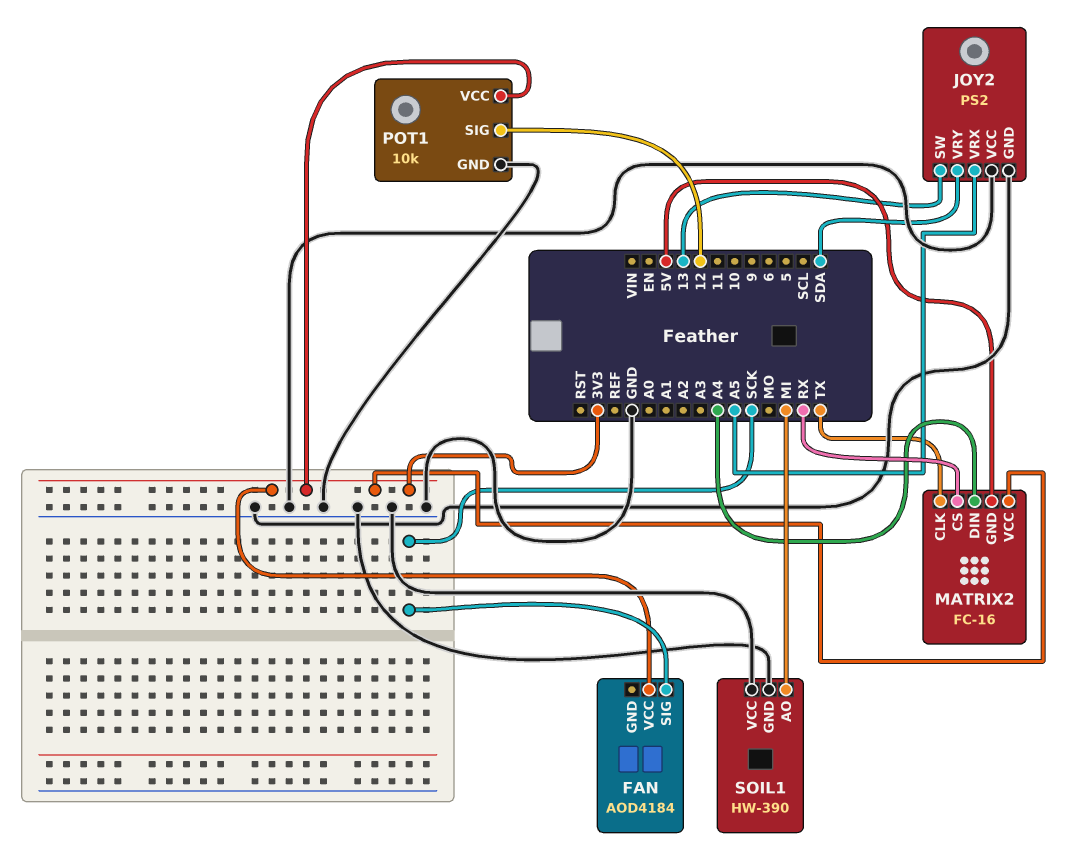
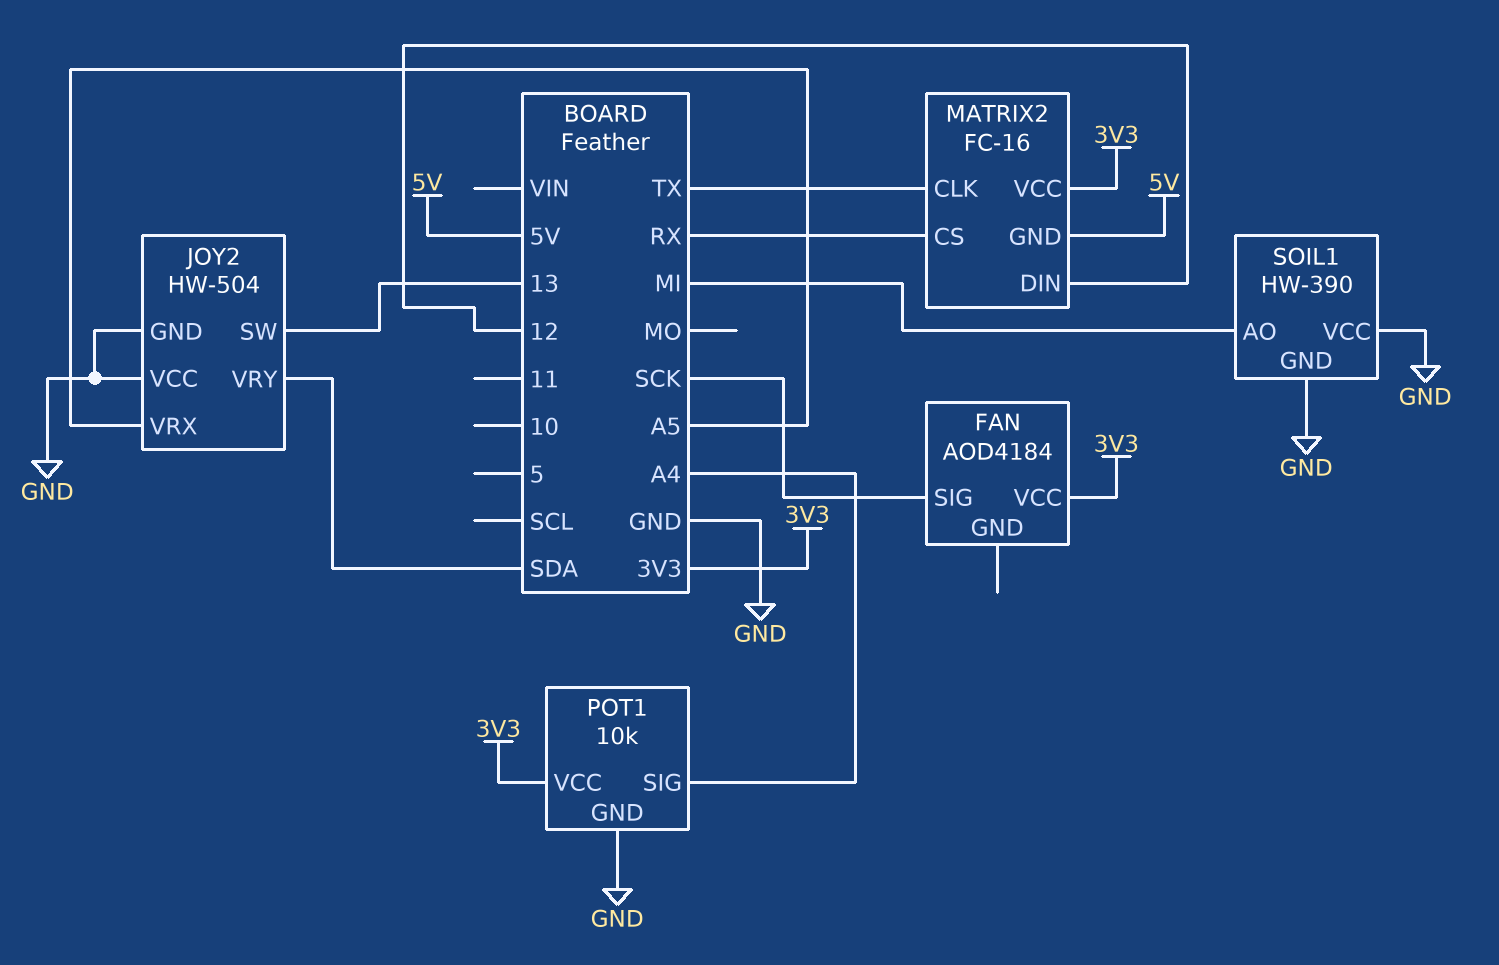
JOY2: PS2 -> HW-504
MATRIX2 pin DIN: A4 -> 12
POT1 pin SIG: 12 -> A4

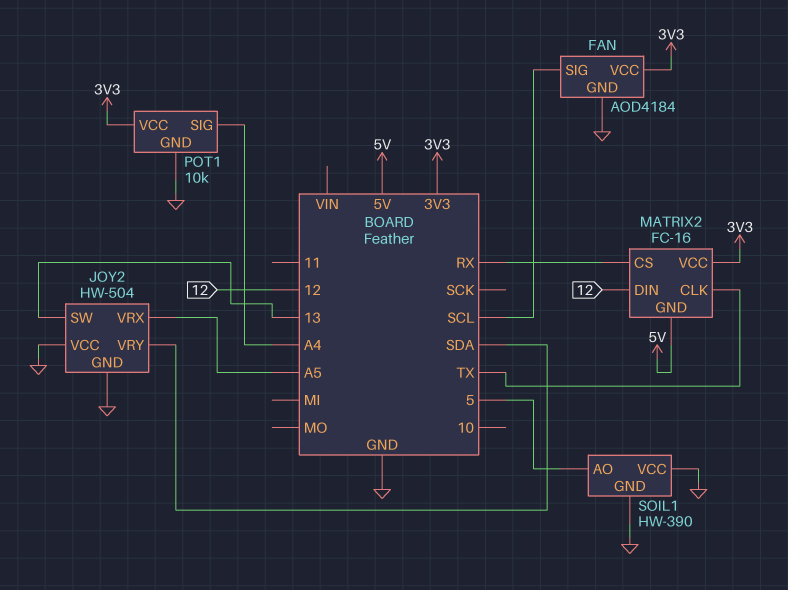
FAN pin GND: none -> GND
FAN pin SIG: SCK -> SCL
SOIL1 pin AO: MI -> 5

